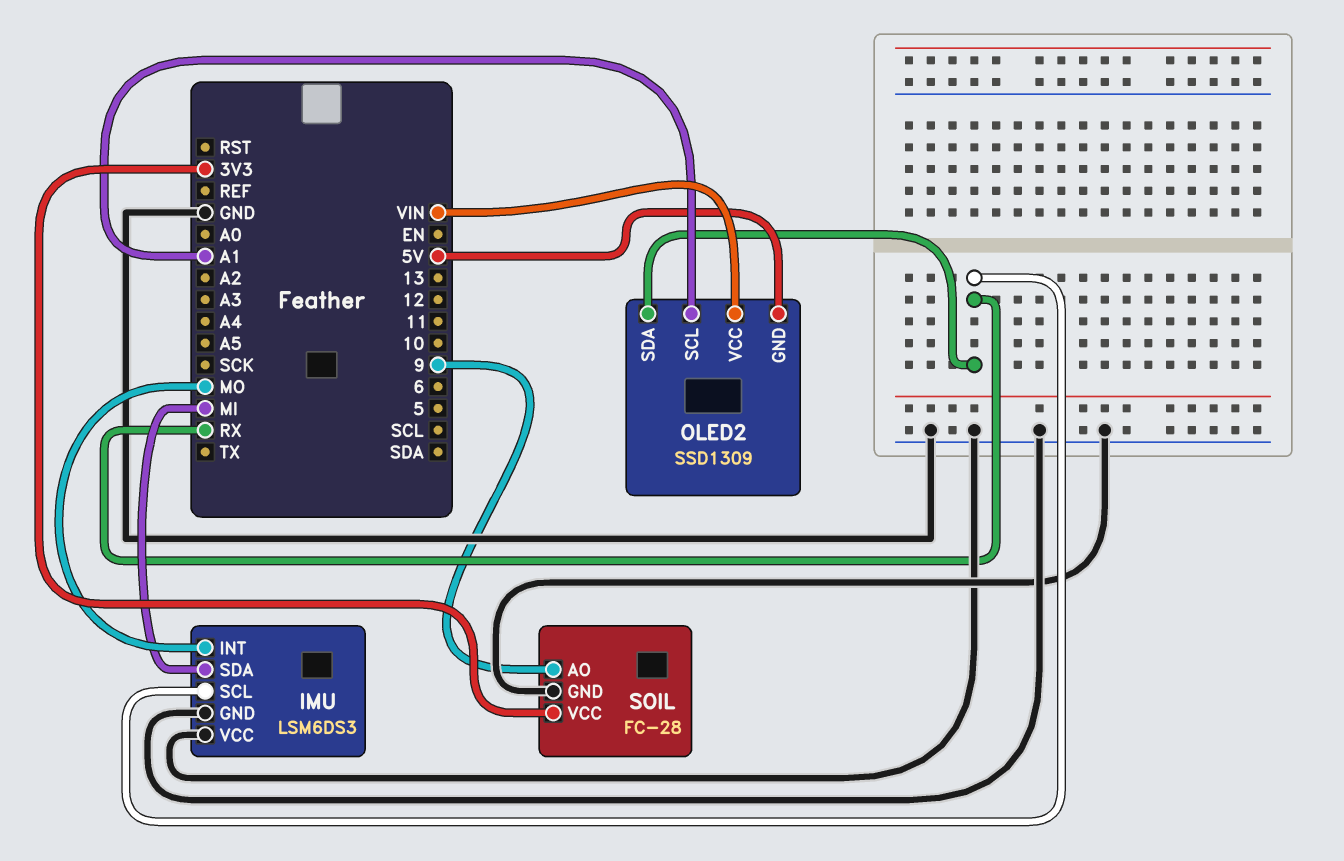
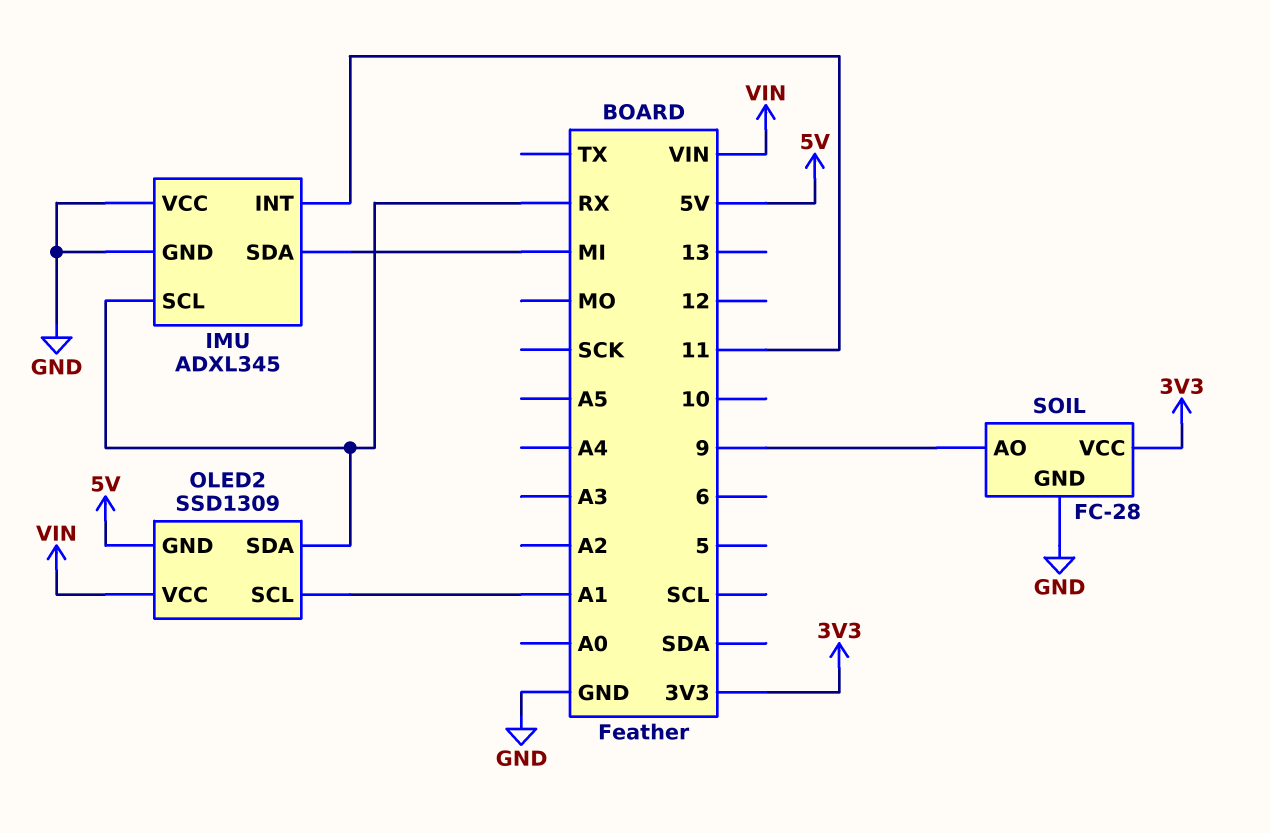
IMU: LSM6DS3 -> ADXL345
IMU pin INT: MO -> 11

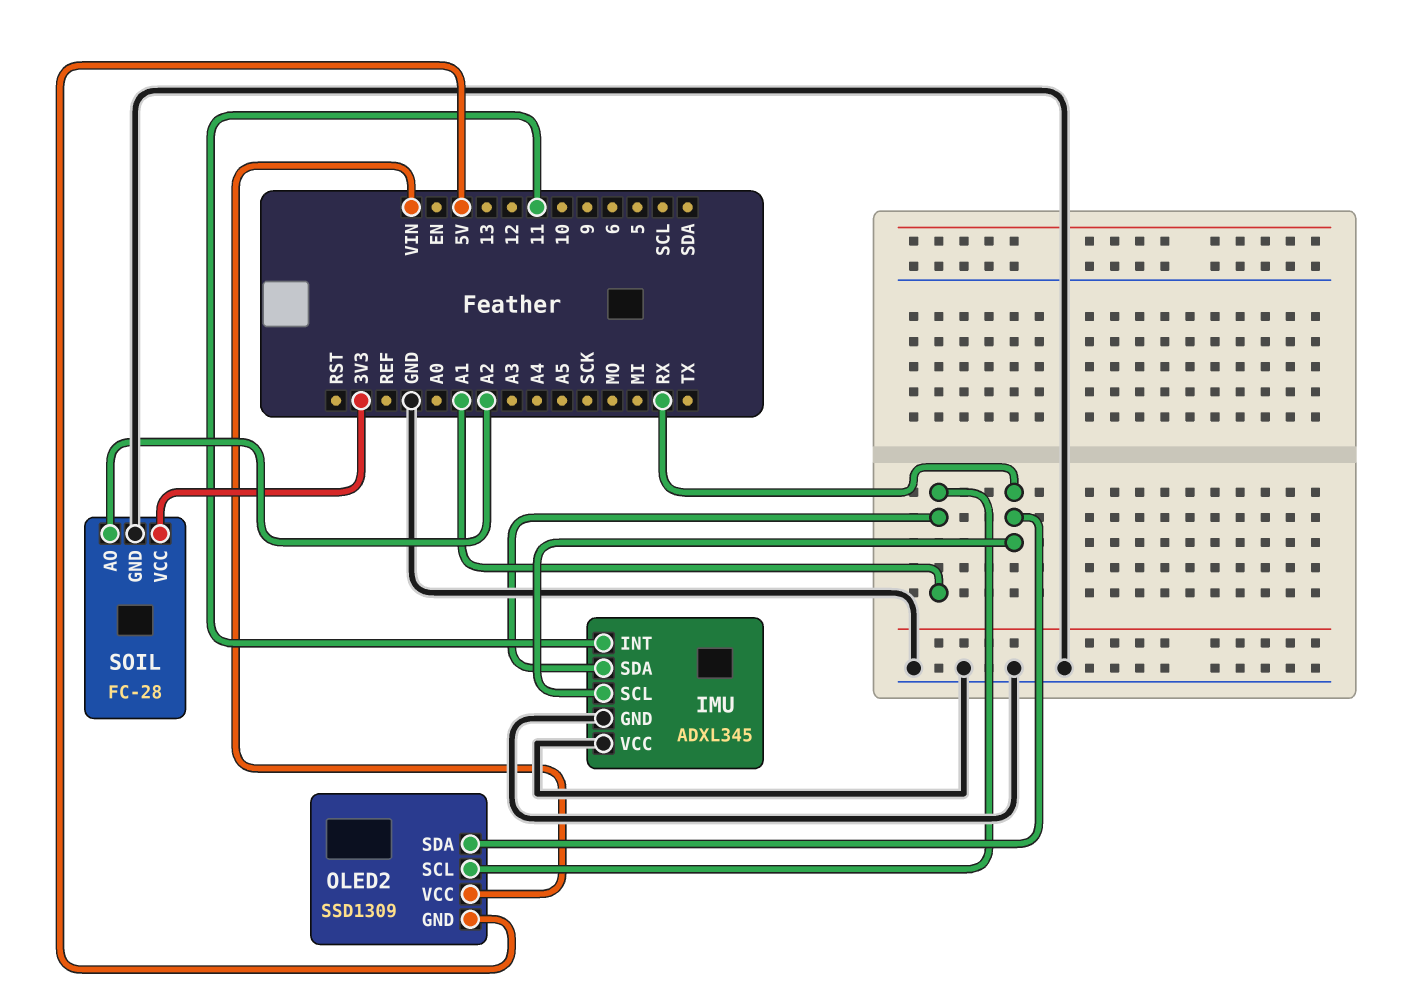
IMU pin SDA: MI -> A1
SOIL pin AO: 9 -> A2

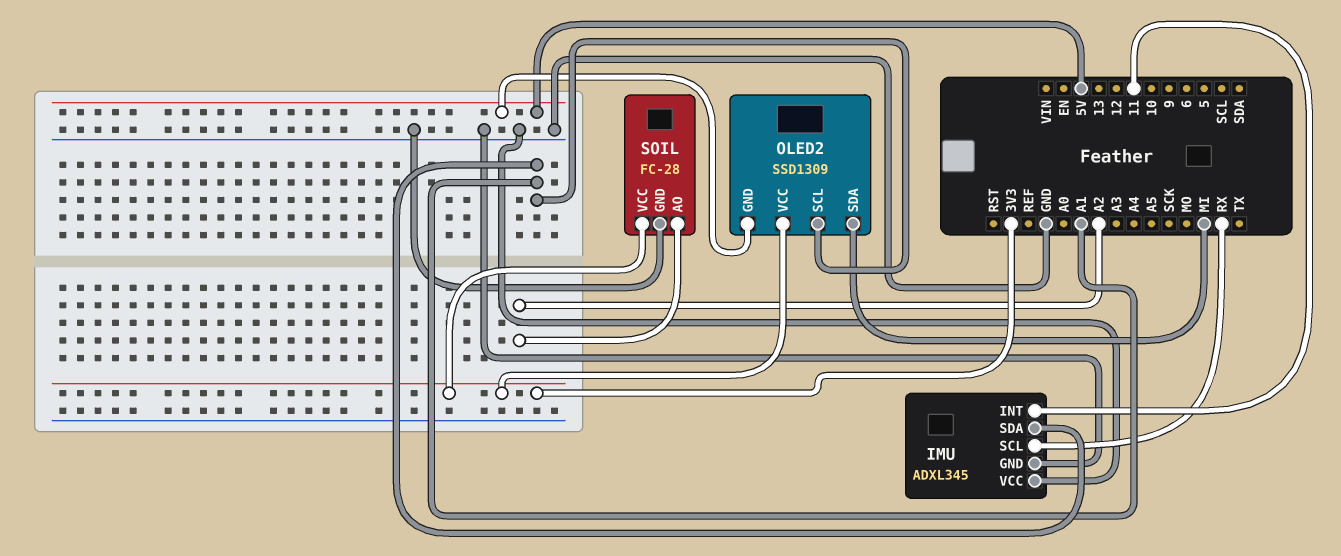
OLED2 pin SDA: RX -> MI
OLED2 pin VCC: VIN -> 3V3

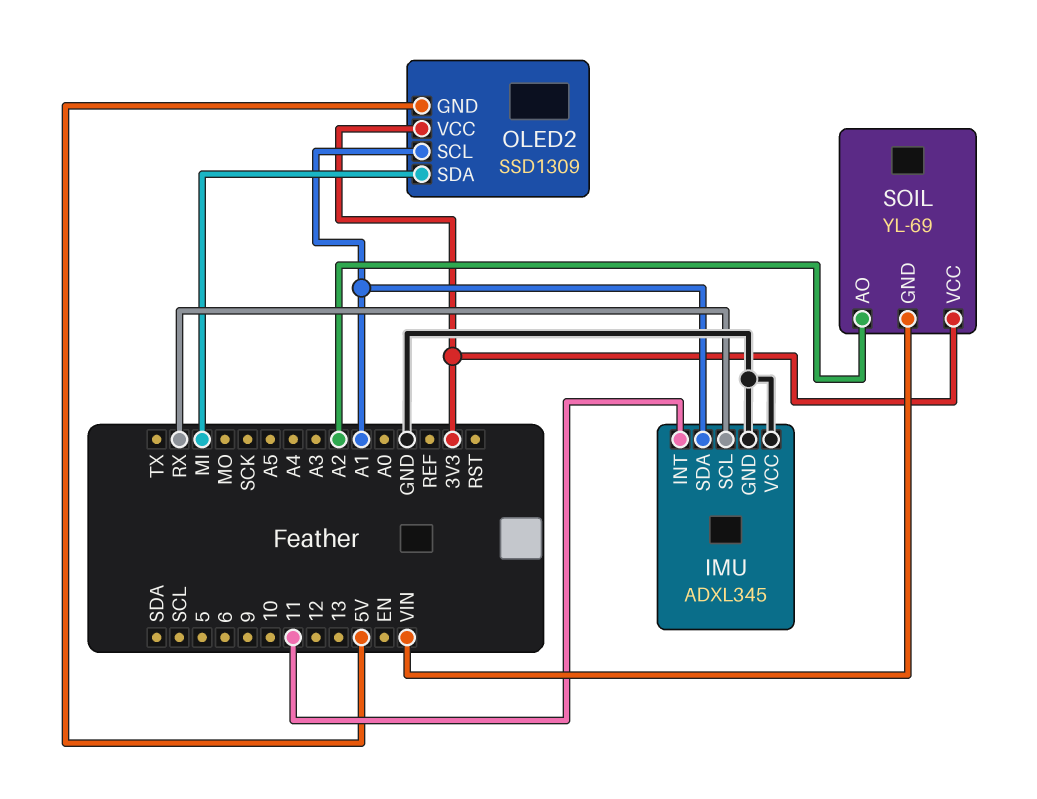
SOIL: FC-28 -> YL-69
SOIL pin GND: GND -> VIN

